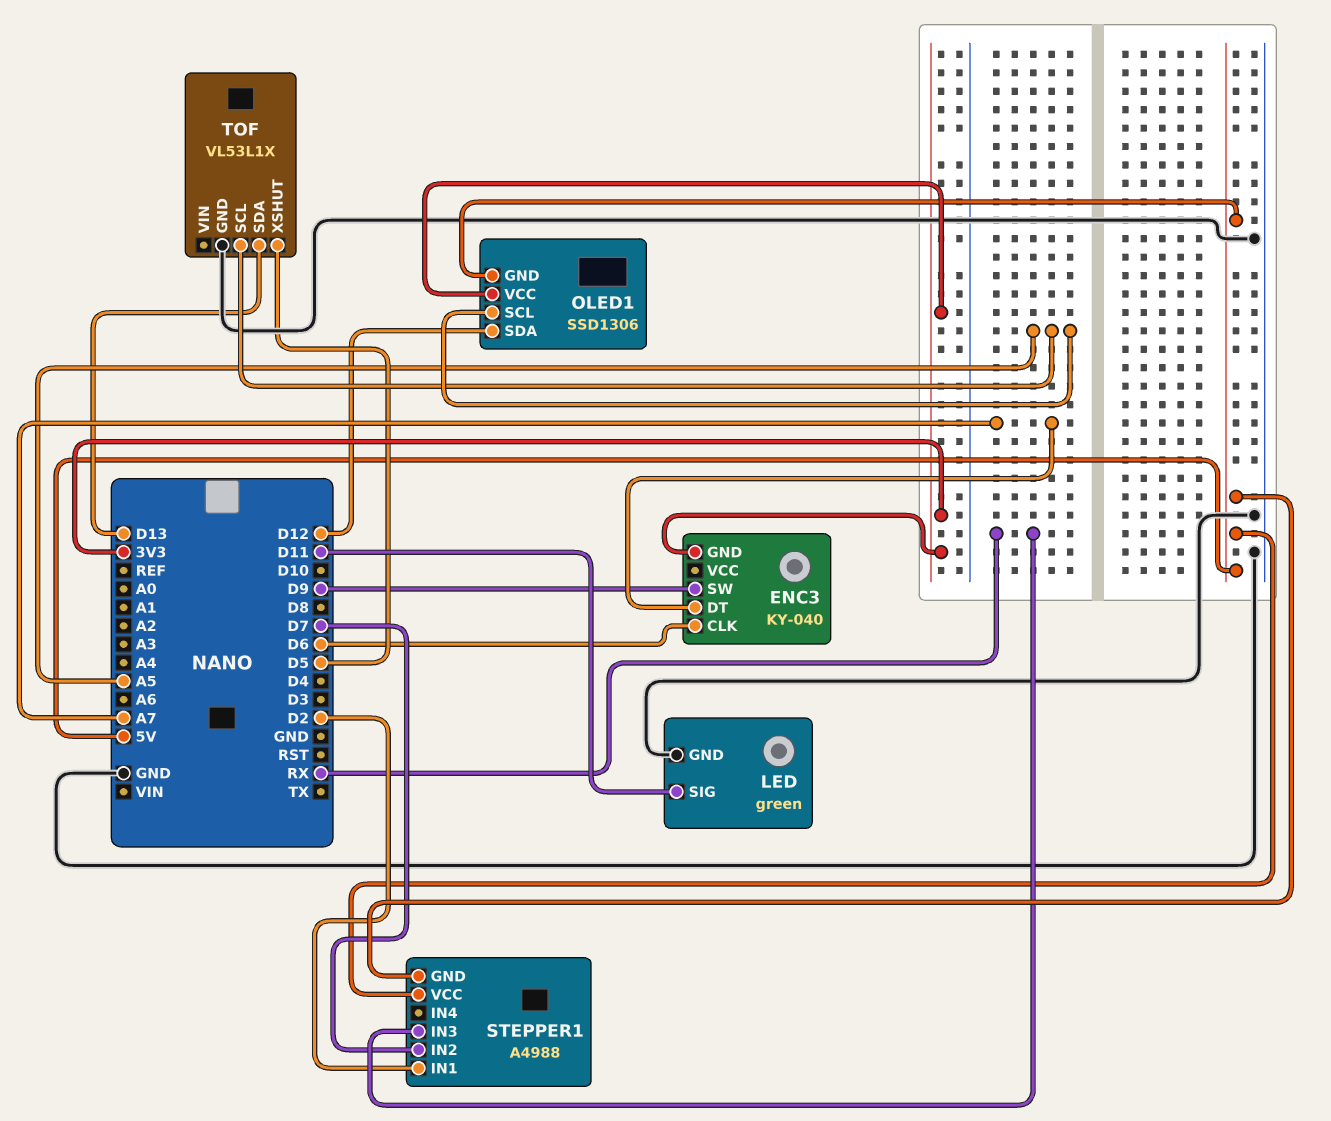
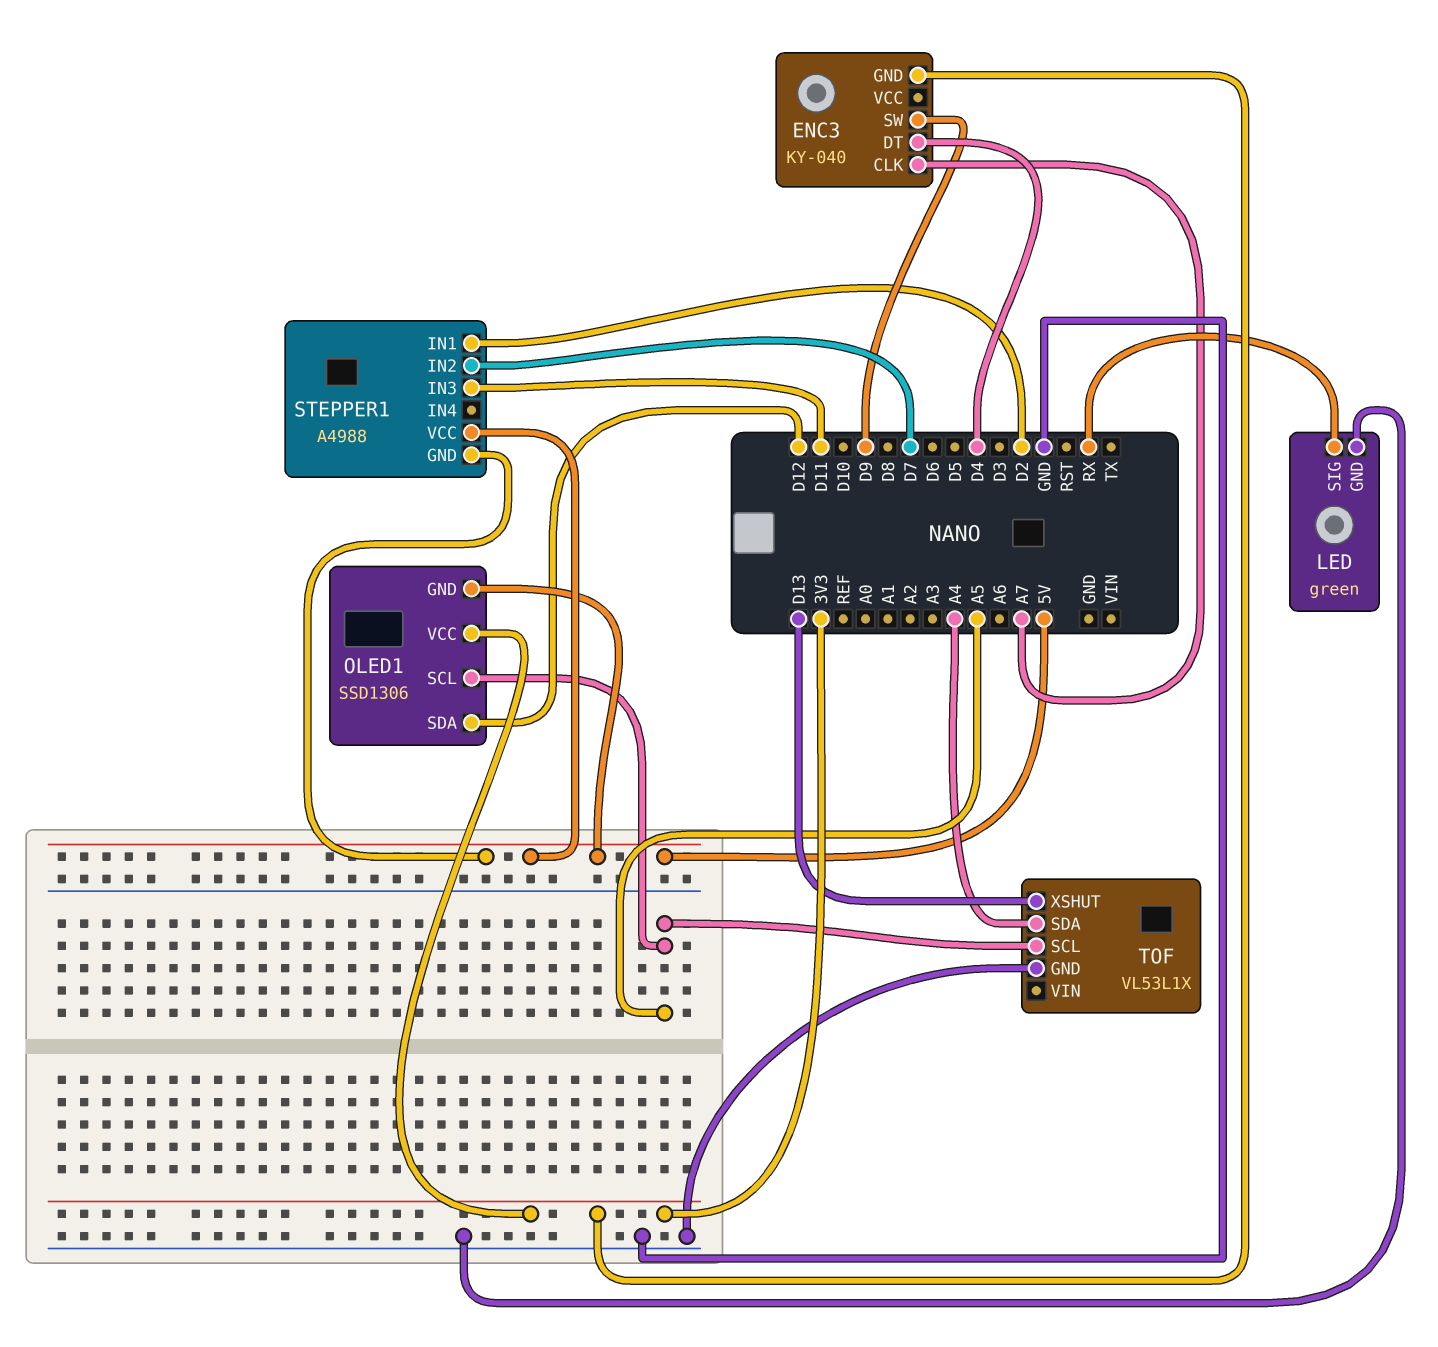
ENC3 pin CLK: D6 -> A7
ENC3 pin DT: A7 -> D4
LED pin SIG: D11 -> RX
STEPPER1 pin IN3: RX -> D11
TOF pin SDA: D13 -> A4
TOF pin XSHUT: D5 -> D13

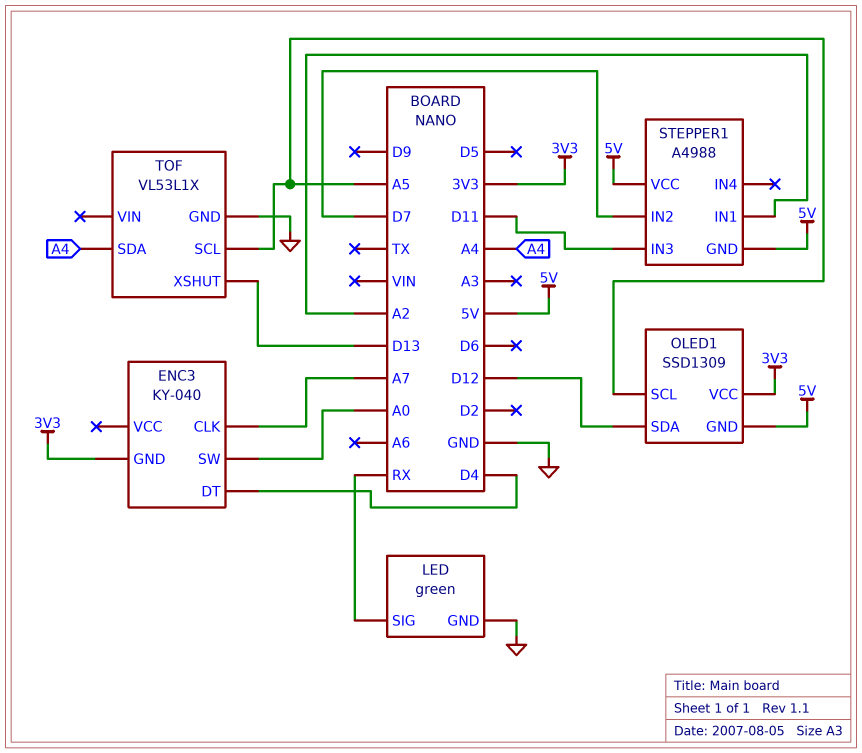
ENC3 pin SW: D9 -> A0
OLED1: SSD1306 -> SSD1309
STEPPER1 pin IN1: D2 -> A2

